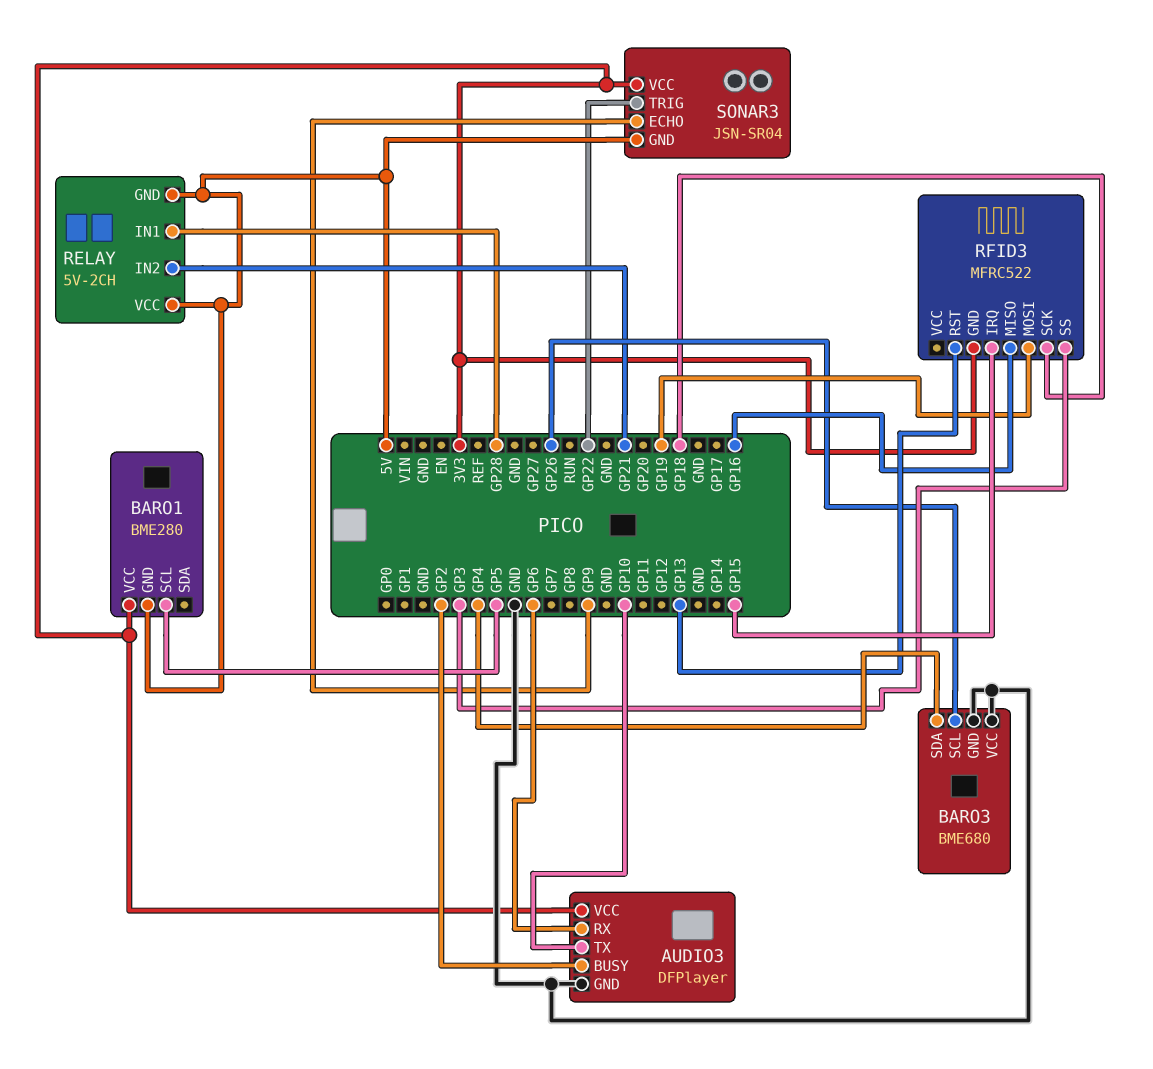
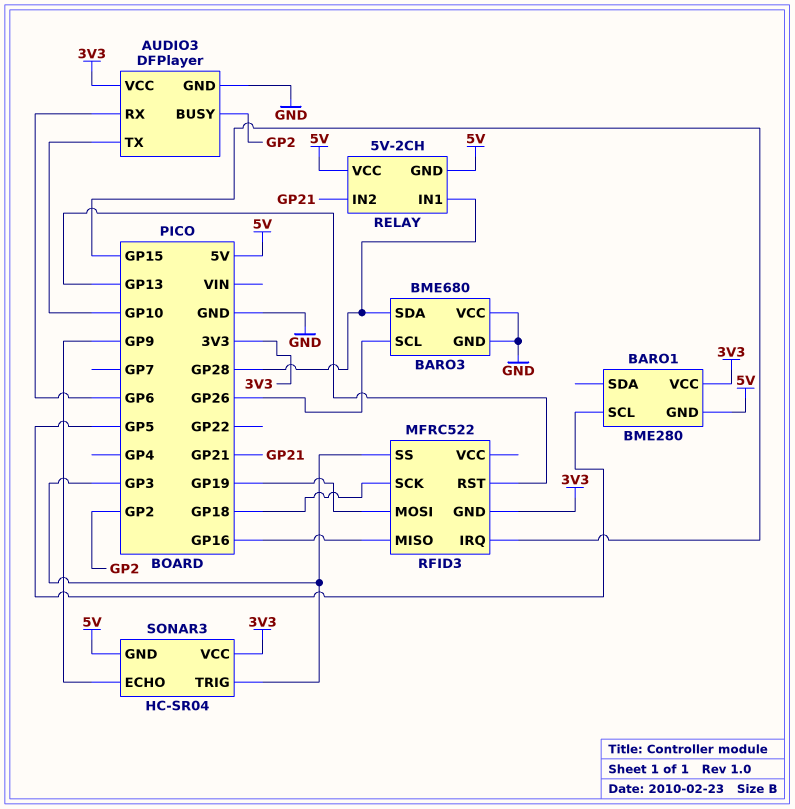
BARO3 pin SDA: GP4 -> GP28
SONAR3: JSN-SR04 -> HC-SR04
SONAR3 pin TRIG: GP22 -> GP3

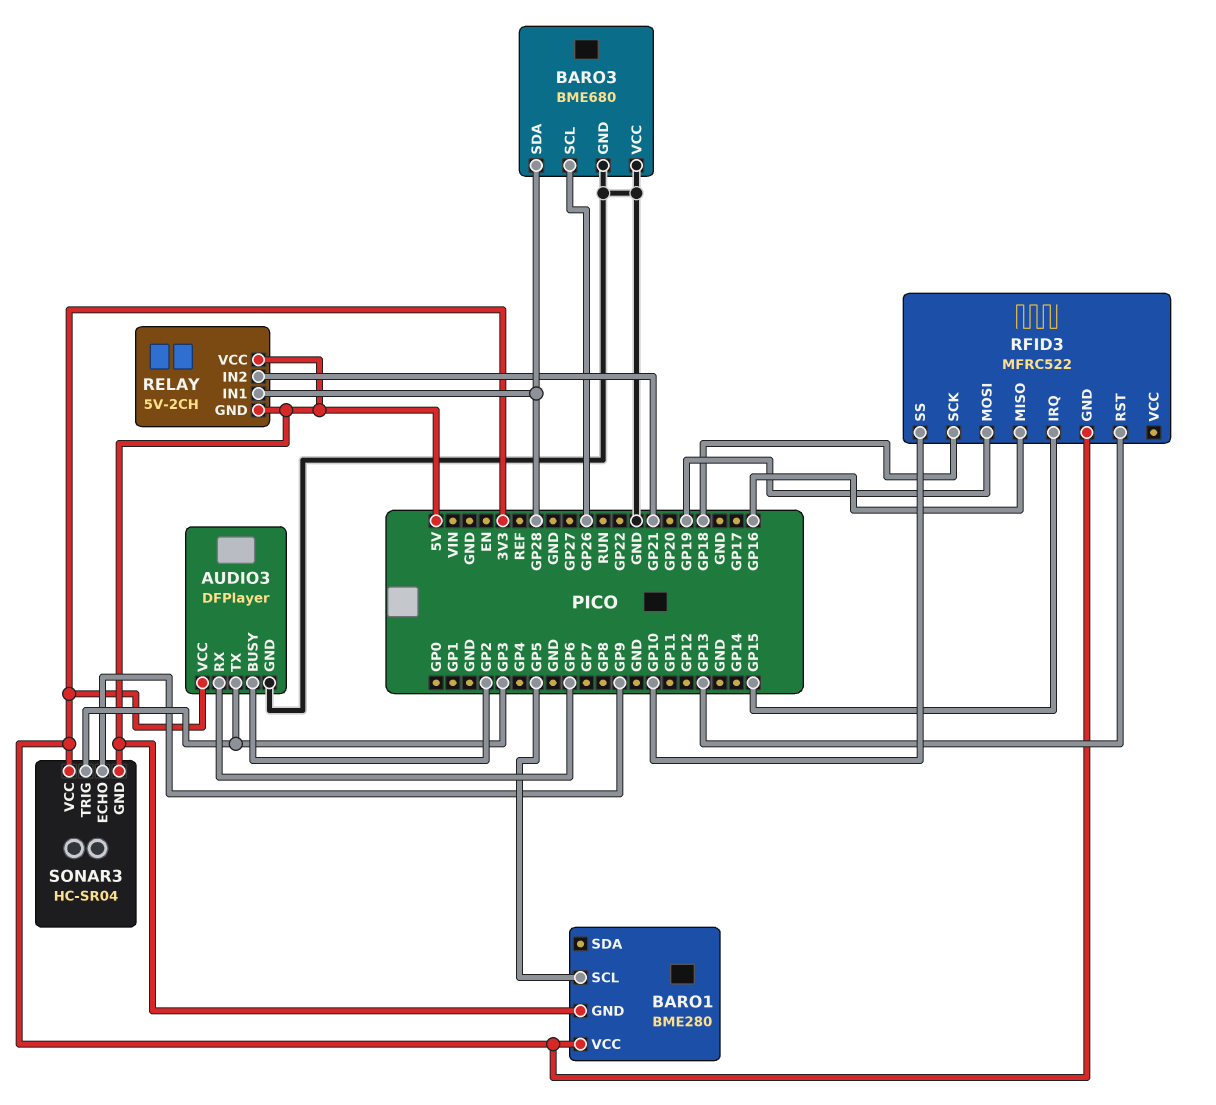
AUDIO3 pin TX: GP10 -> GP3
RFID3 pin SS: GP3 -> GP10

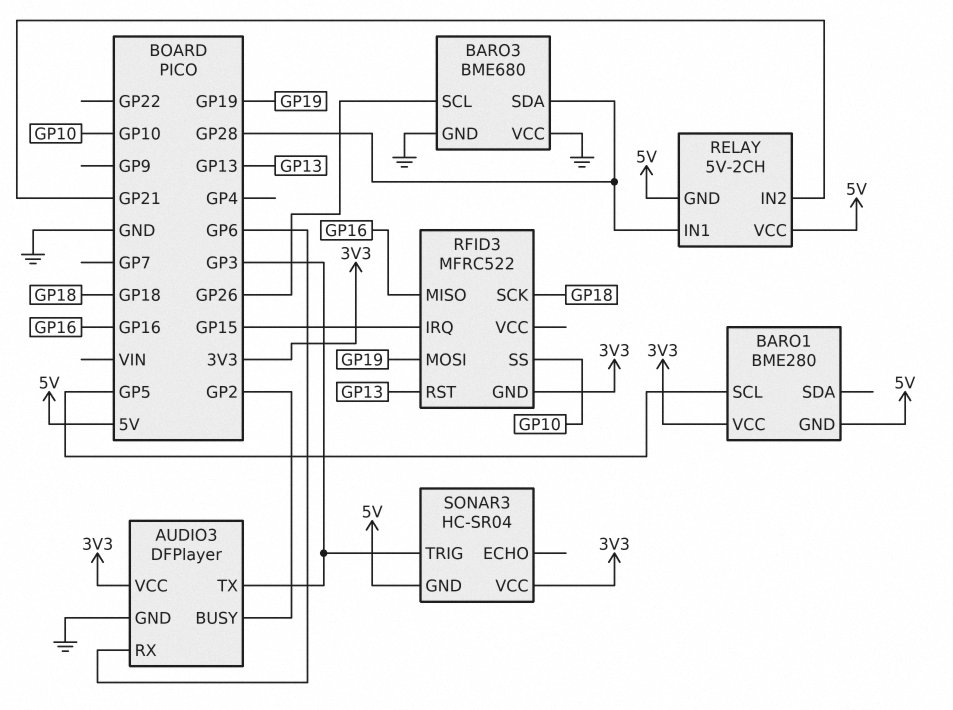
SONAR3 pin ECHO: GP9 -> none

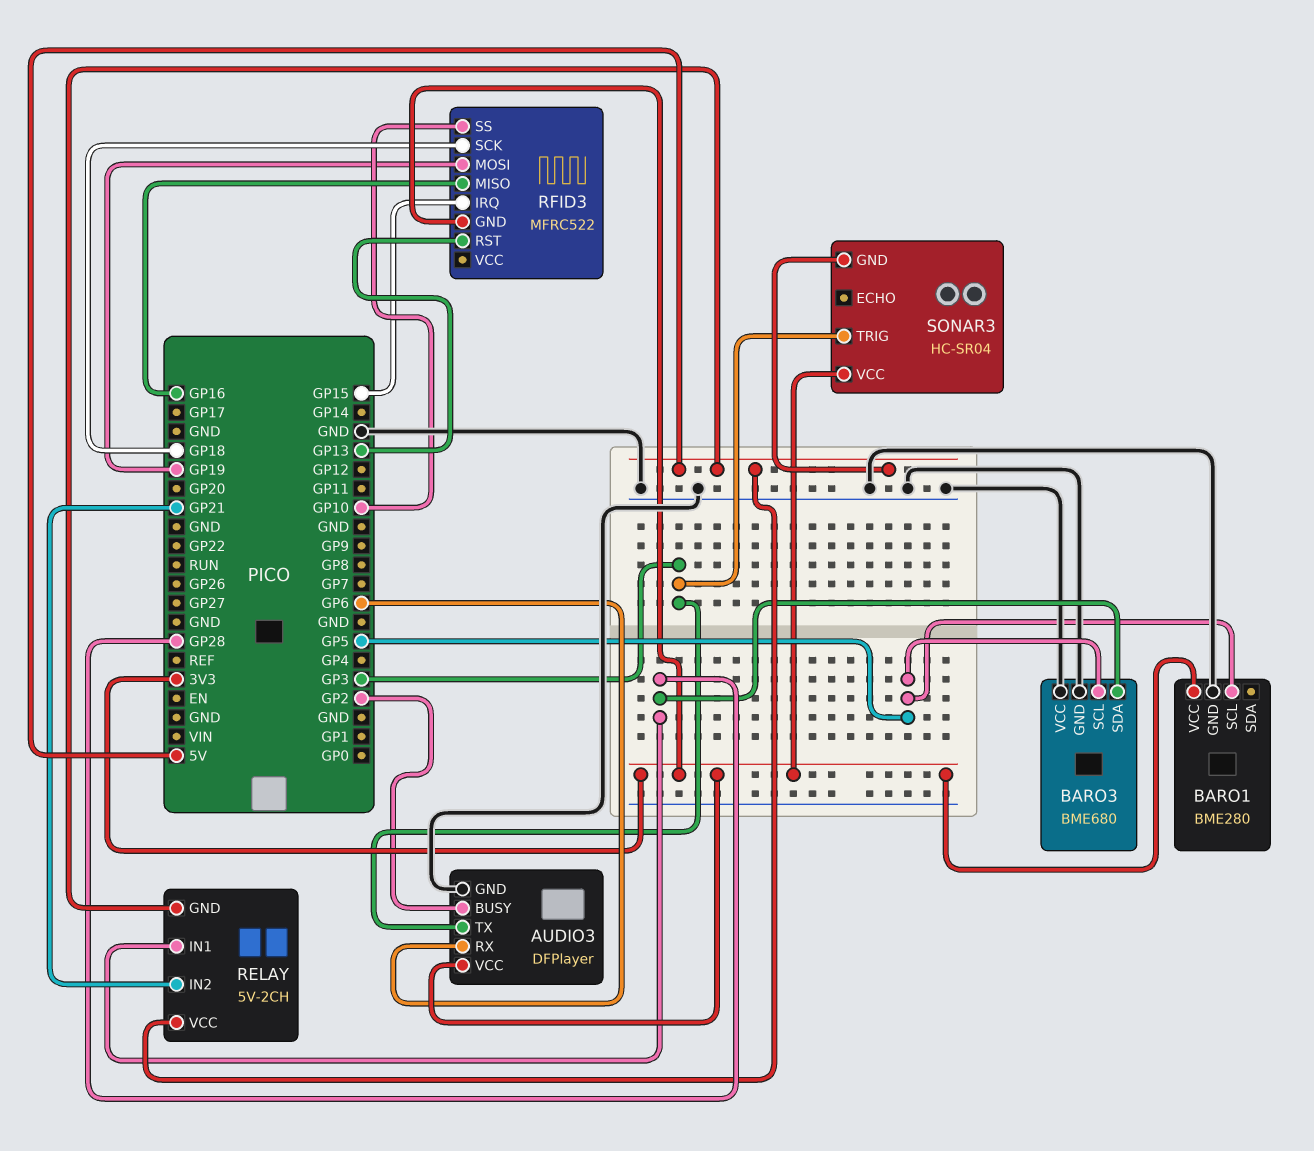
BARO1 pin GND: 5V -> GND
BARO3 pin SCL: GP26 -> GP5

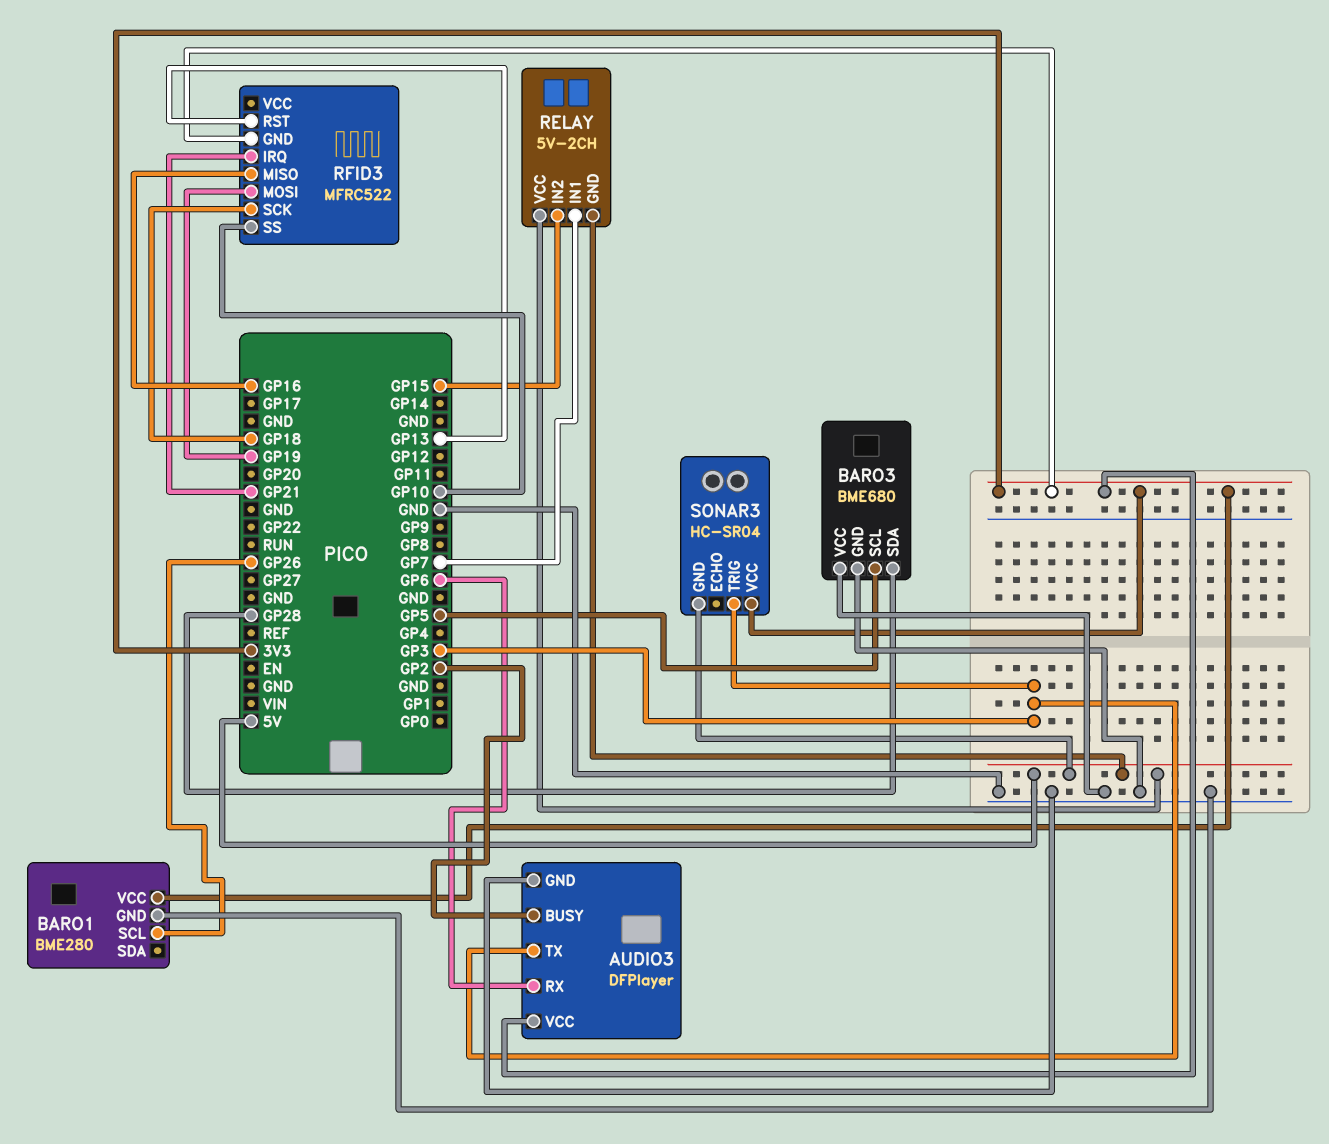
BARO1 pin SCL: GP5 -> GP26
RELAY pin IN1: GP28 -> GP7
RELAY pin IN2: GP21 -> GP15
RFID3 pin IRQ: GP15 -> GP21

